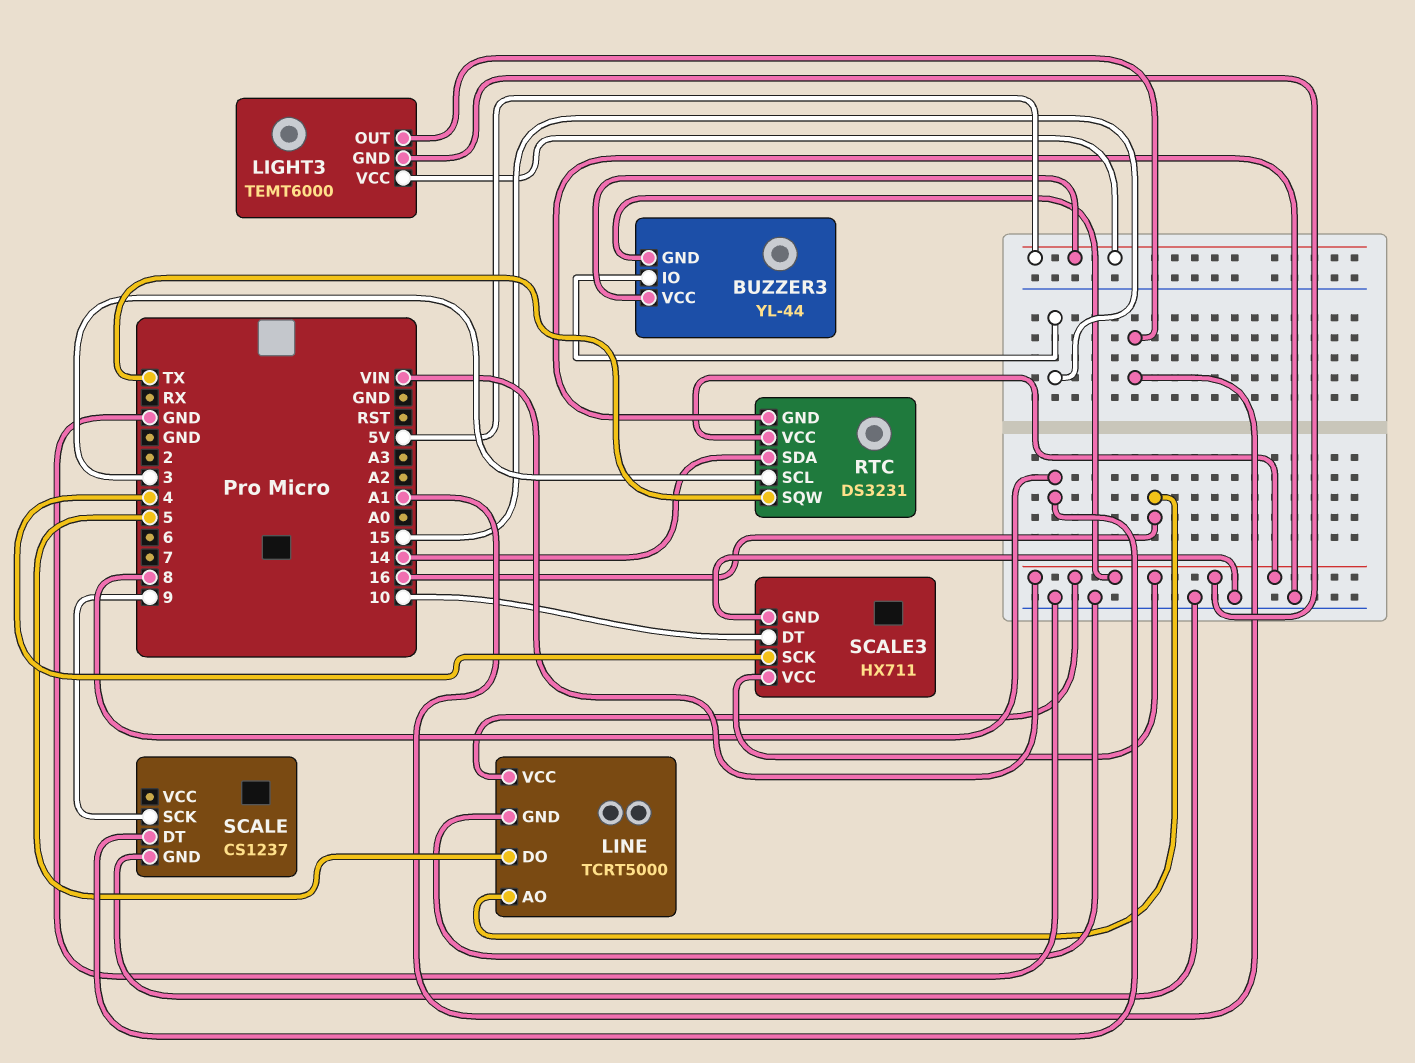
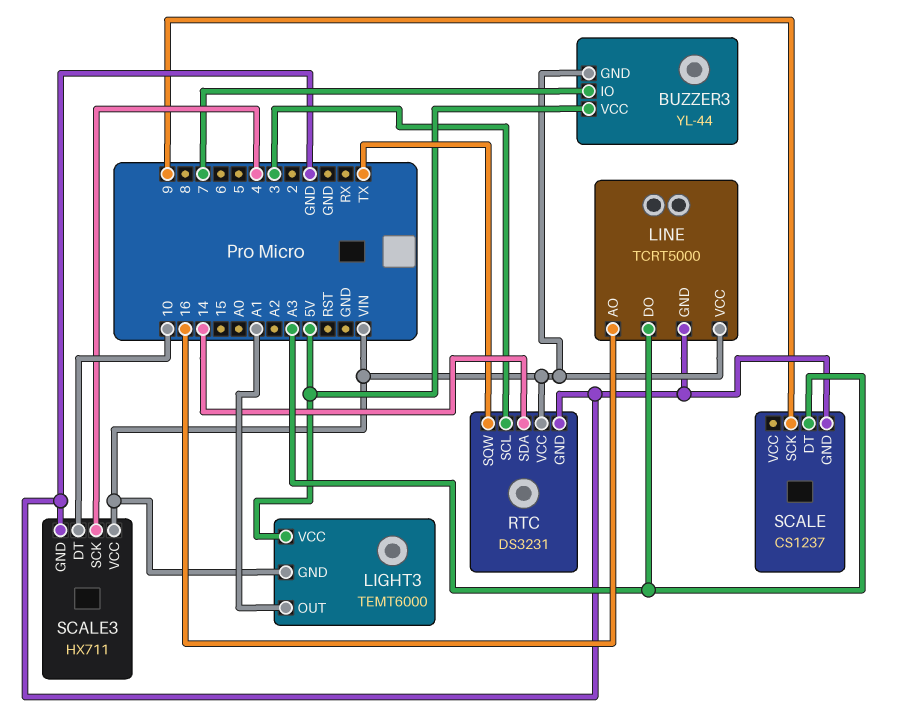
BUZZER3 pin IO: 15 -> 7
LINE pin DO: 5 -> A3
SCALE pin DT: 8 -> A3

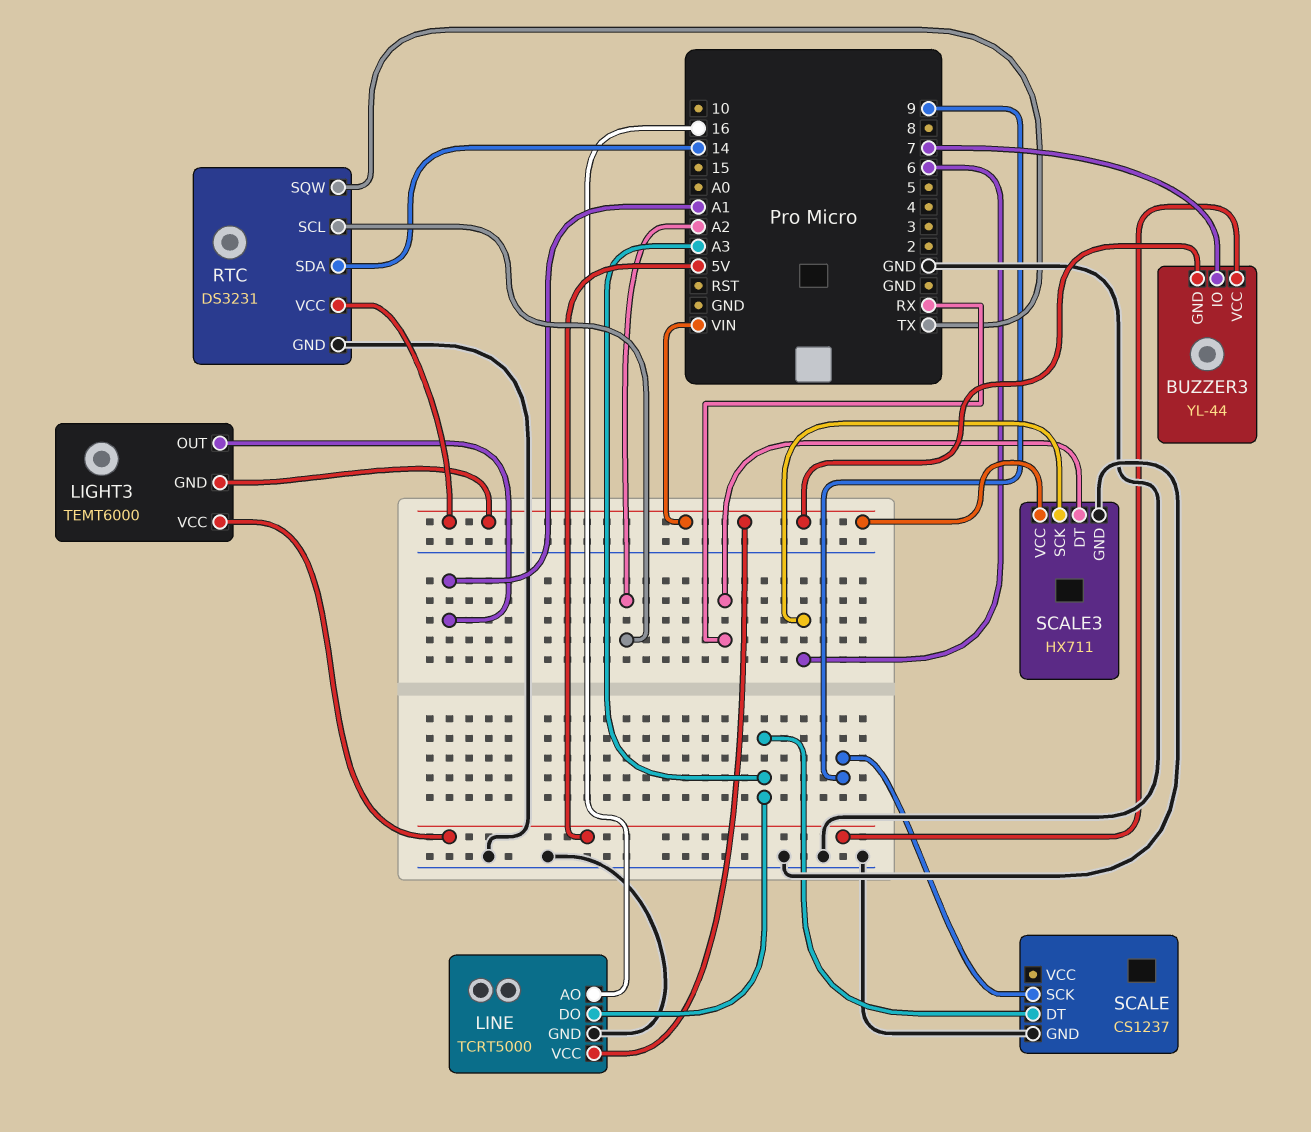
RTC pin SCL: 3 -> A2
SCALE3 pin DT: 10 -> RX
SCALE3 pin SCK: 4 -> 6

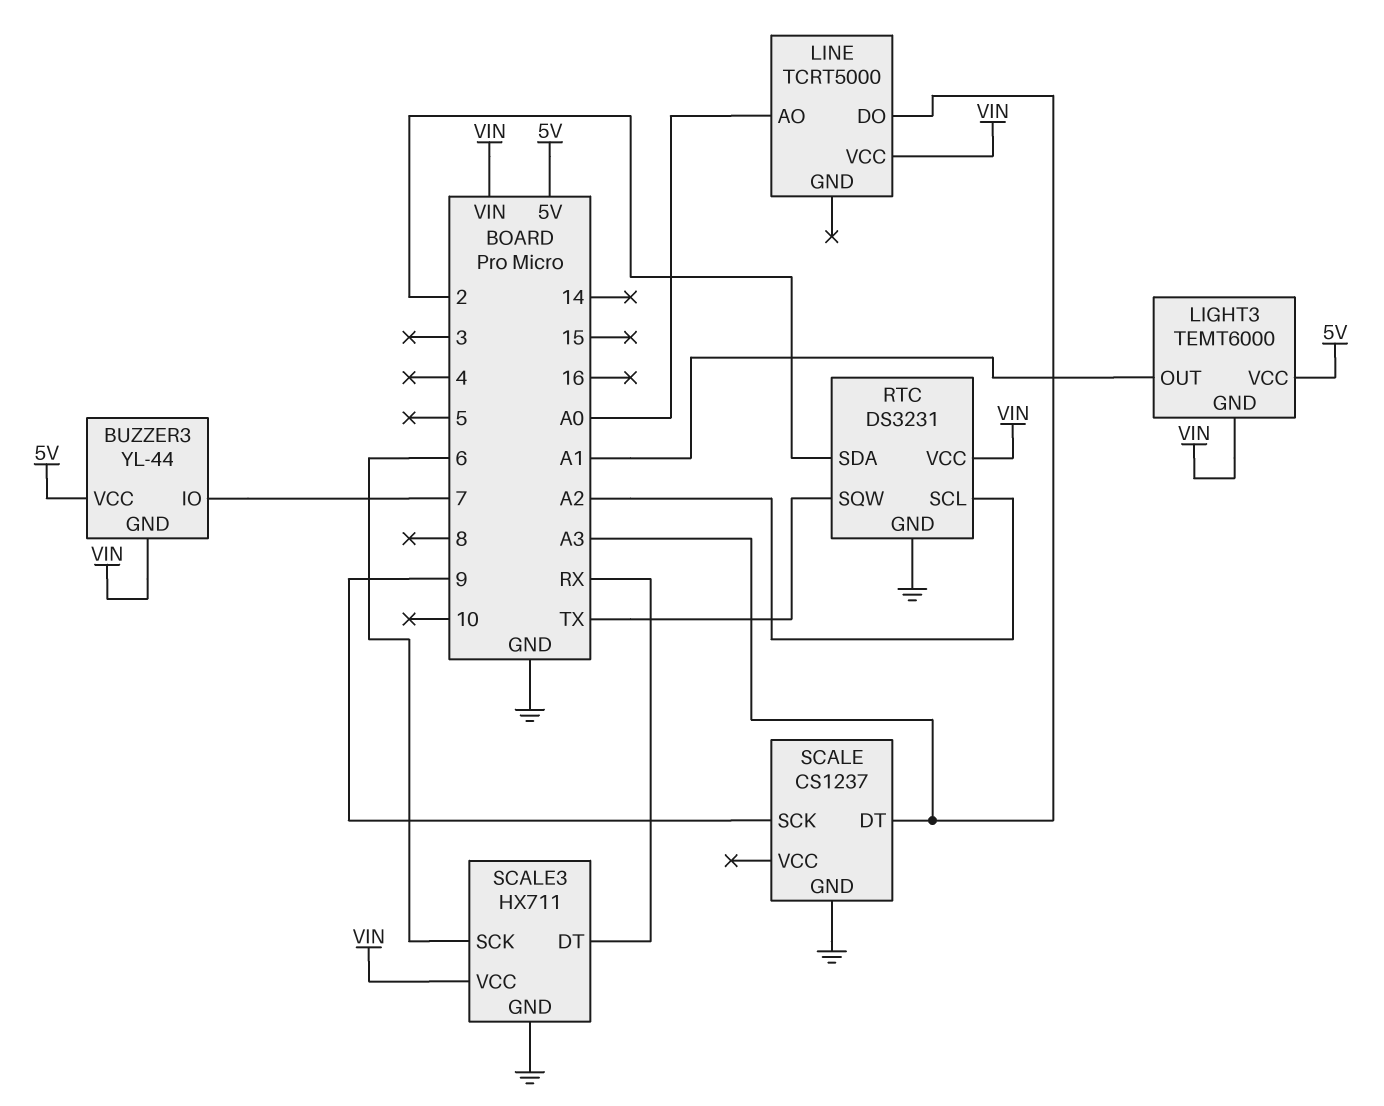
LINE pin AO: 16 -> A0
LINE pin GND: GND -> none
RTC pin SDA: 14 -> 2

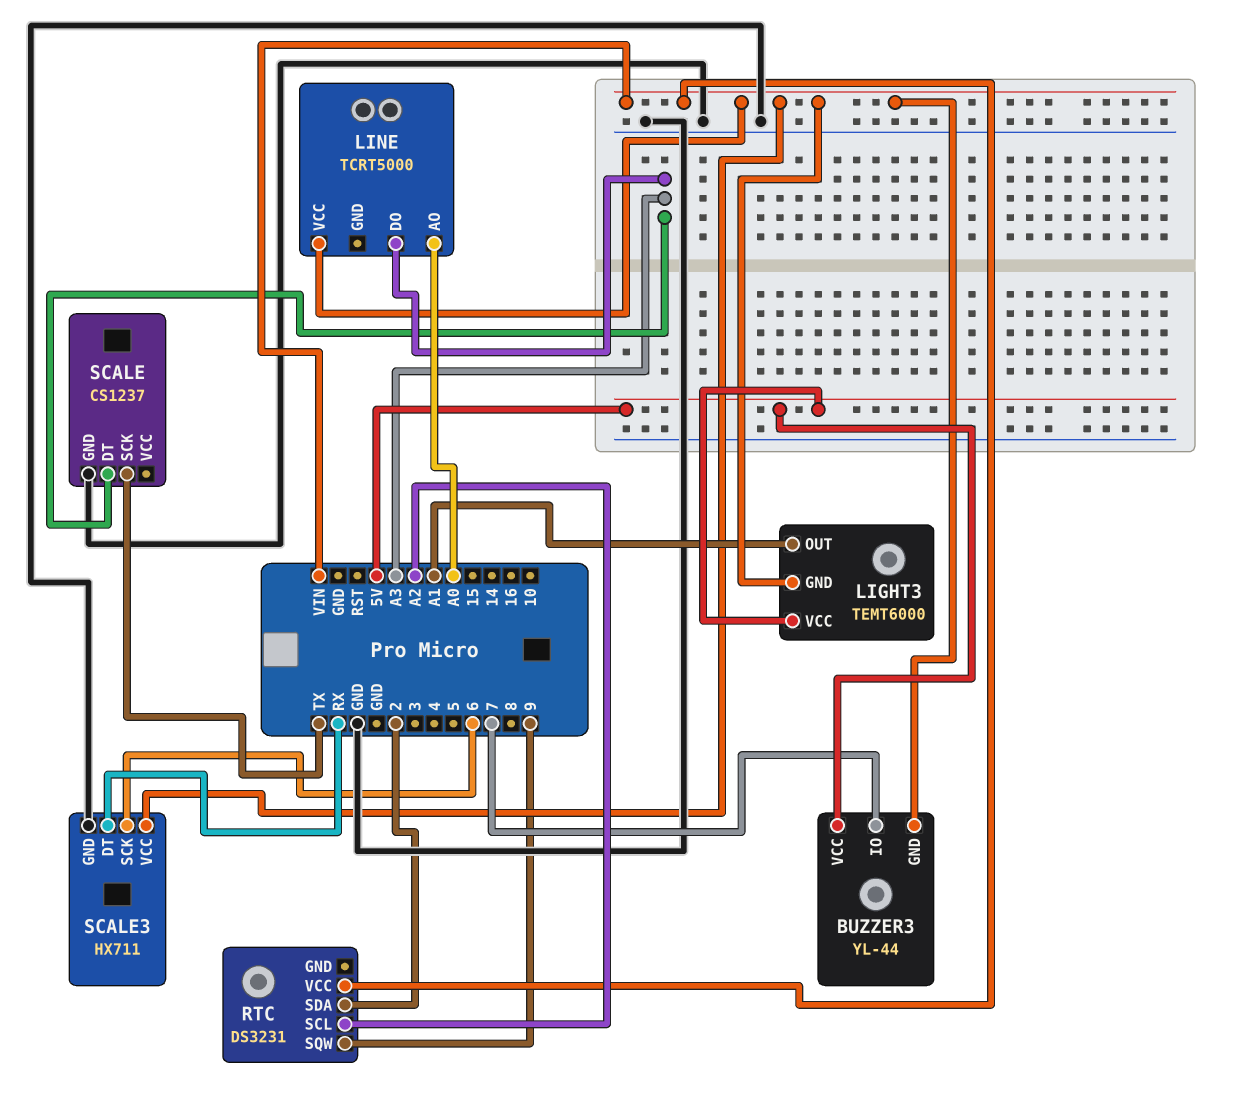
RTC pin GND: GND -> none
RTC pin SQW: TX -> 9
SCALE pin SCK: 9 -> TX

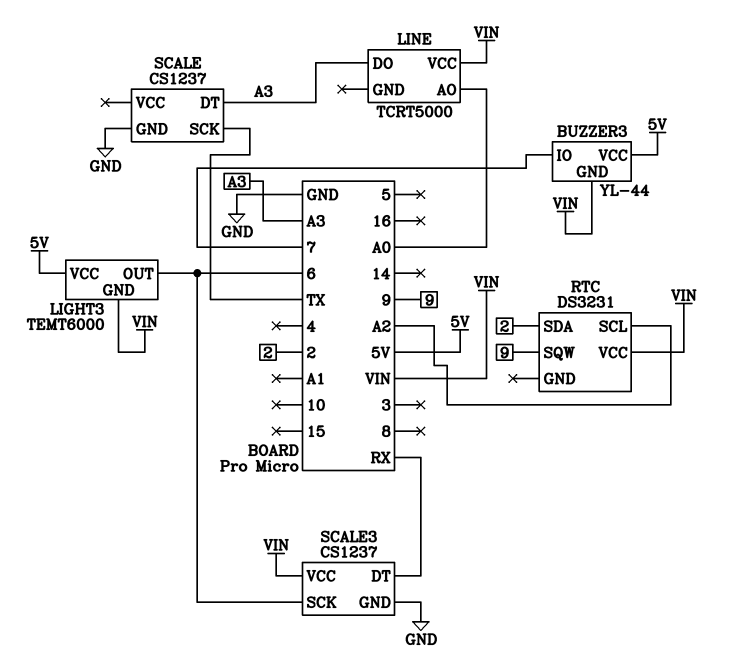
LIGHT3 pin OUT: A1 -> 6
SCALE3: HX711 -> CS1237

